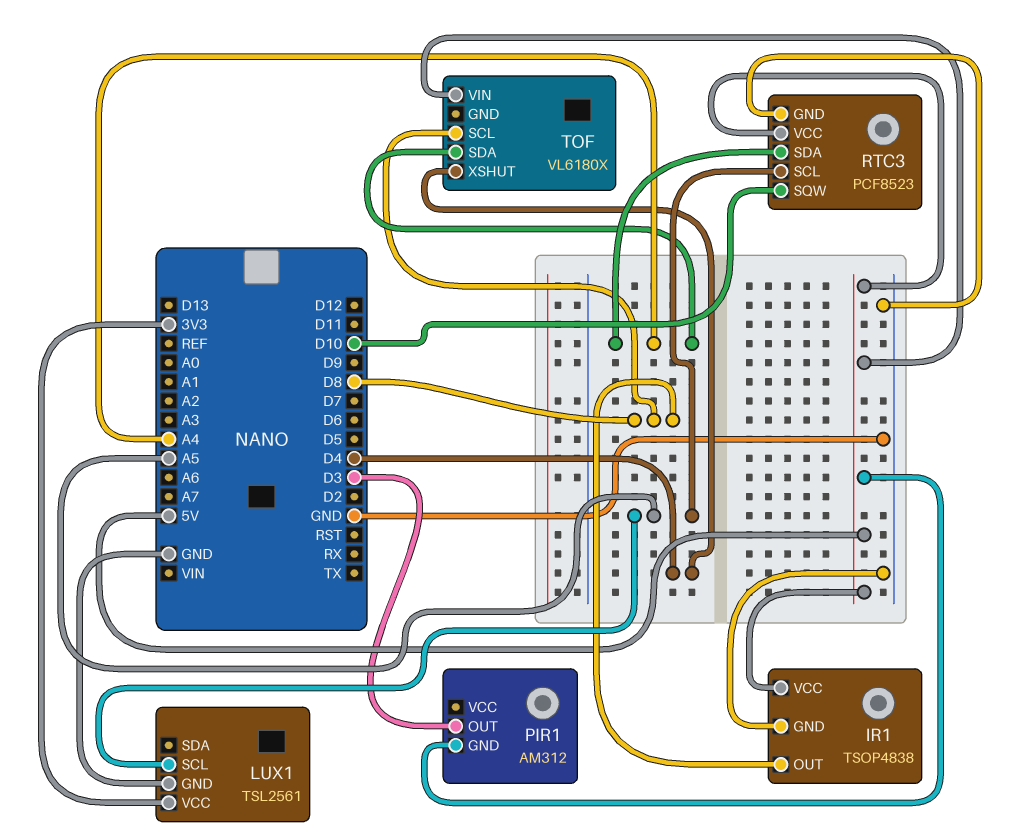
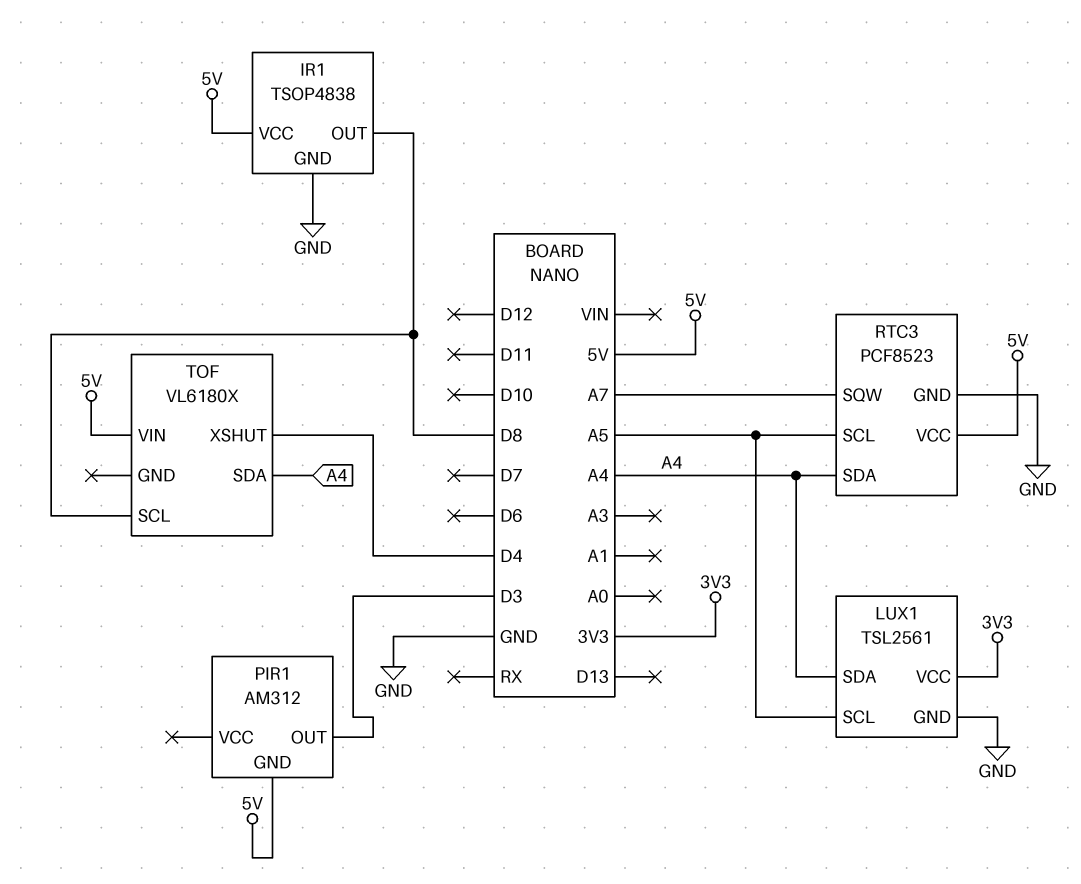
LUX1 pin SDA: none -> A4
RTC3 pin SQW: D10 -> A7

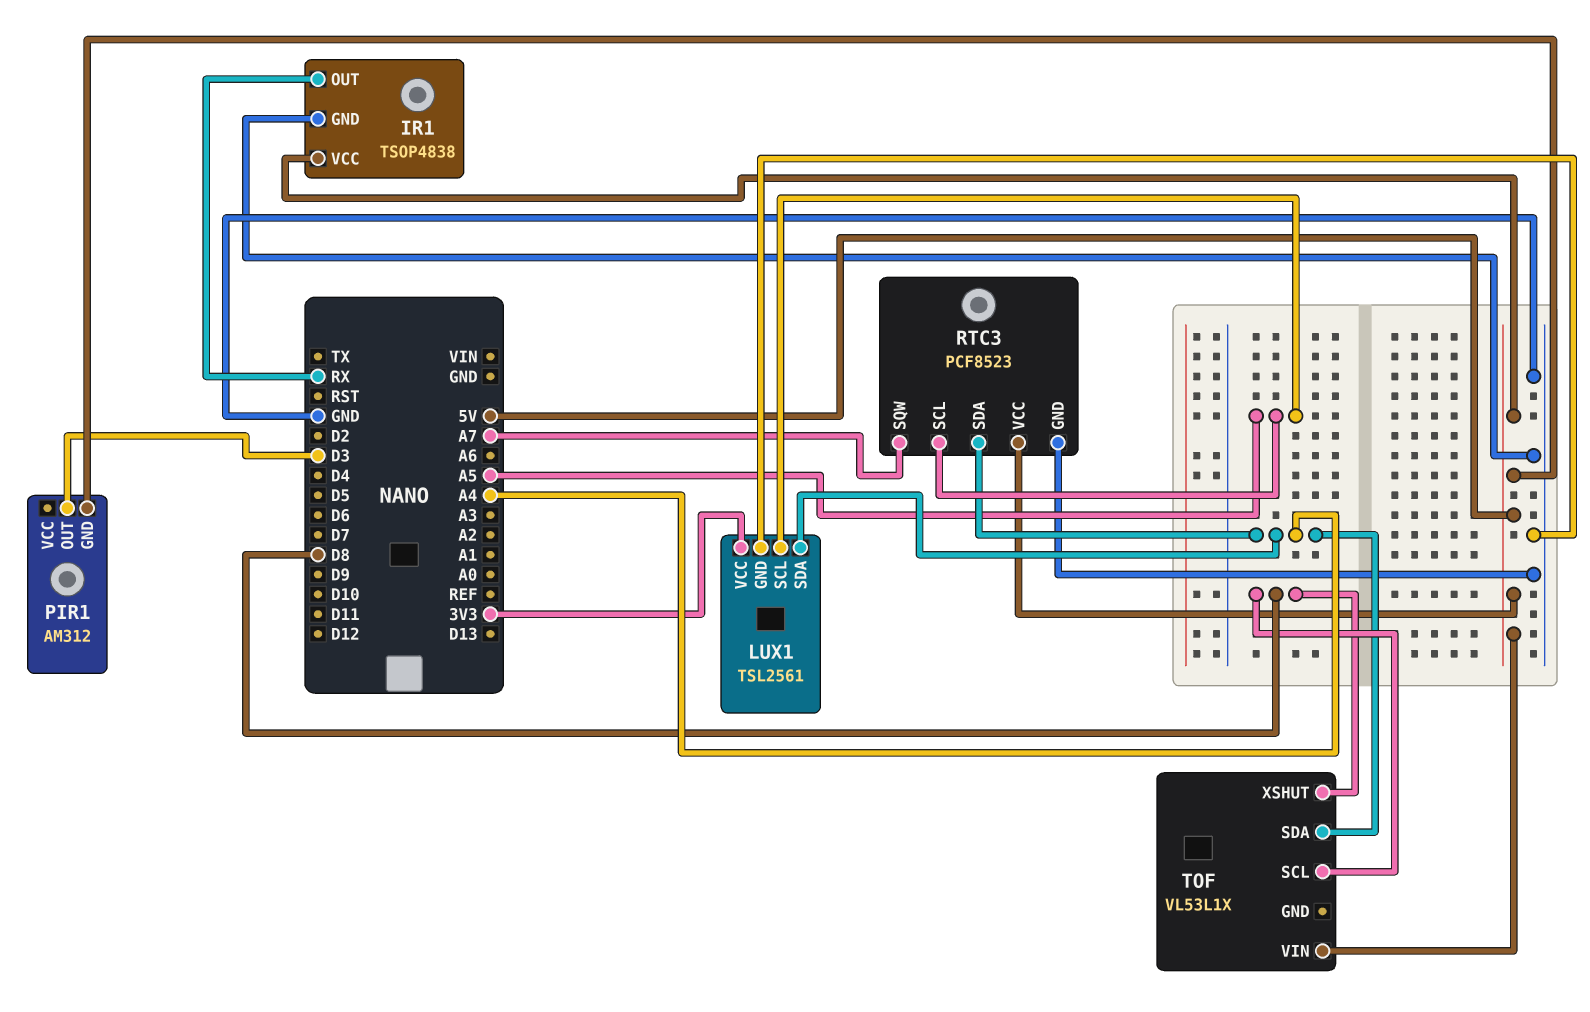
IR1 pin OUT: D8 -> RX
TOF: VL6180X -> VL53L1X
TOF pin XSHUT: D4 -> D8

